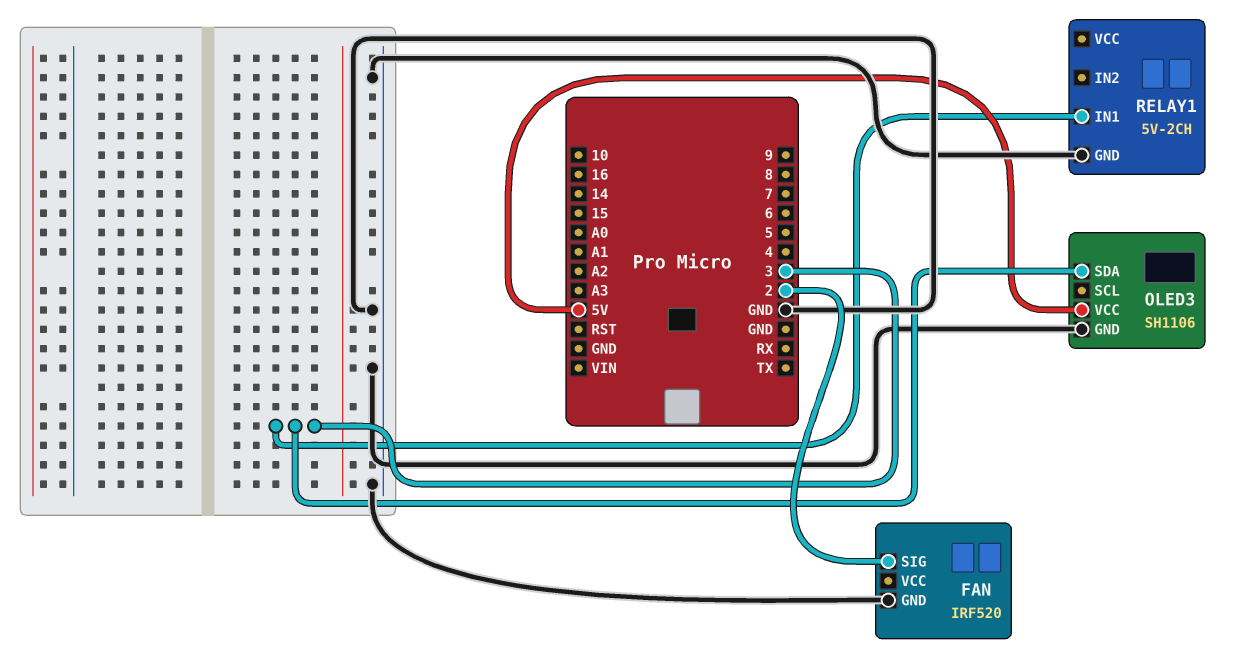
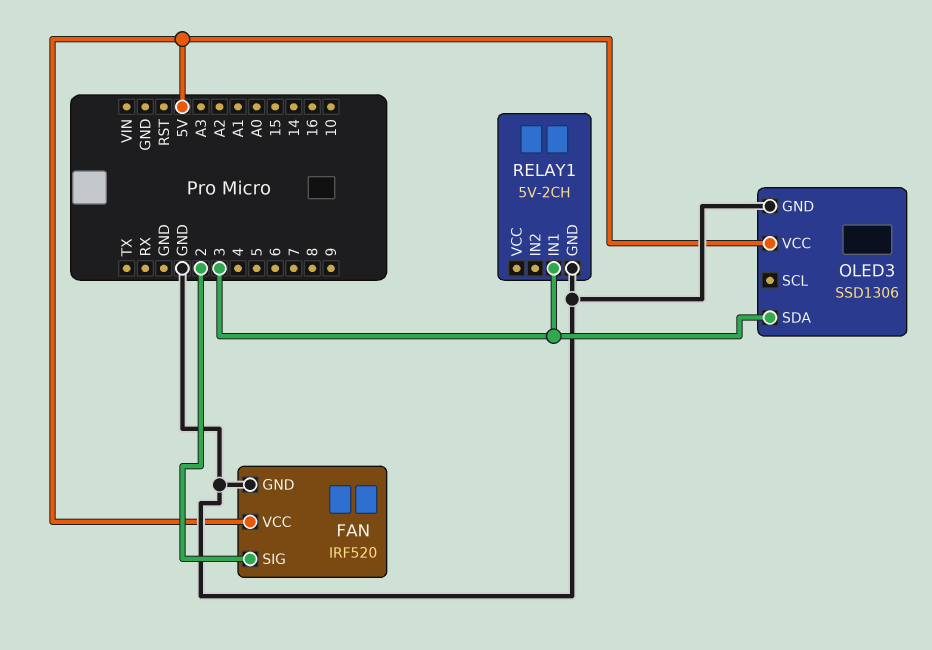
FAN pin VCC: none -> 5V
OLED3: SH1106 -> SSD1306

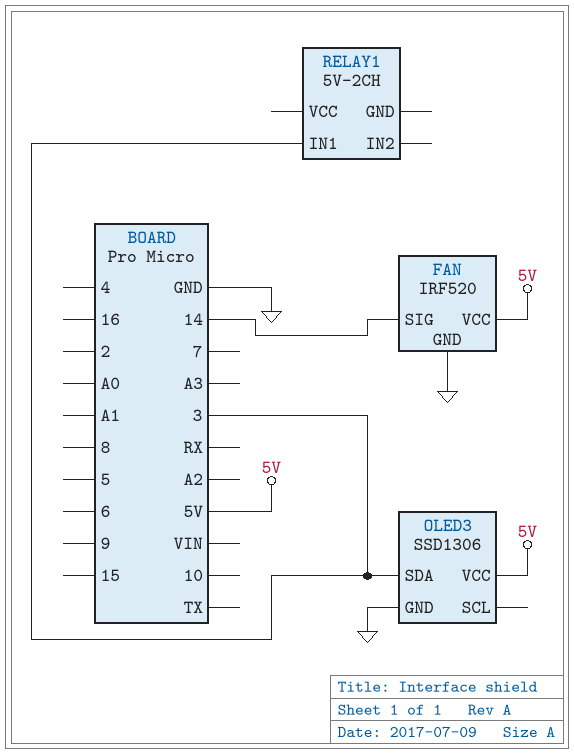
FAN pin SIG: 2 -> 14
RELAY1 pin GND: GND -> none

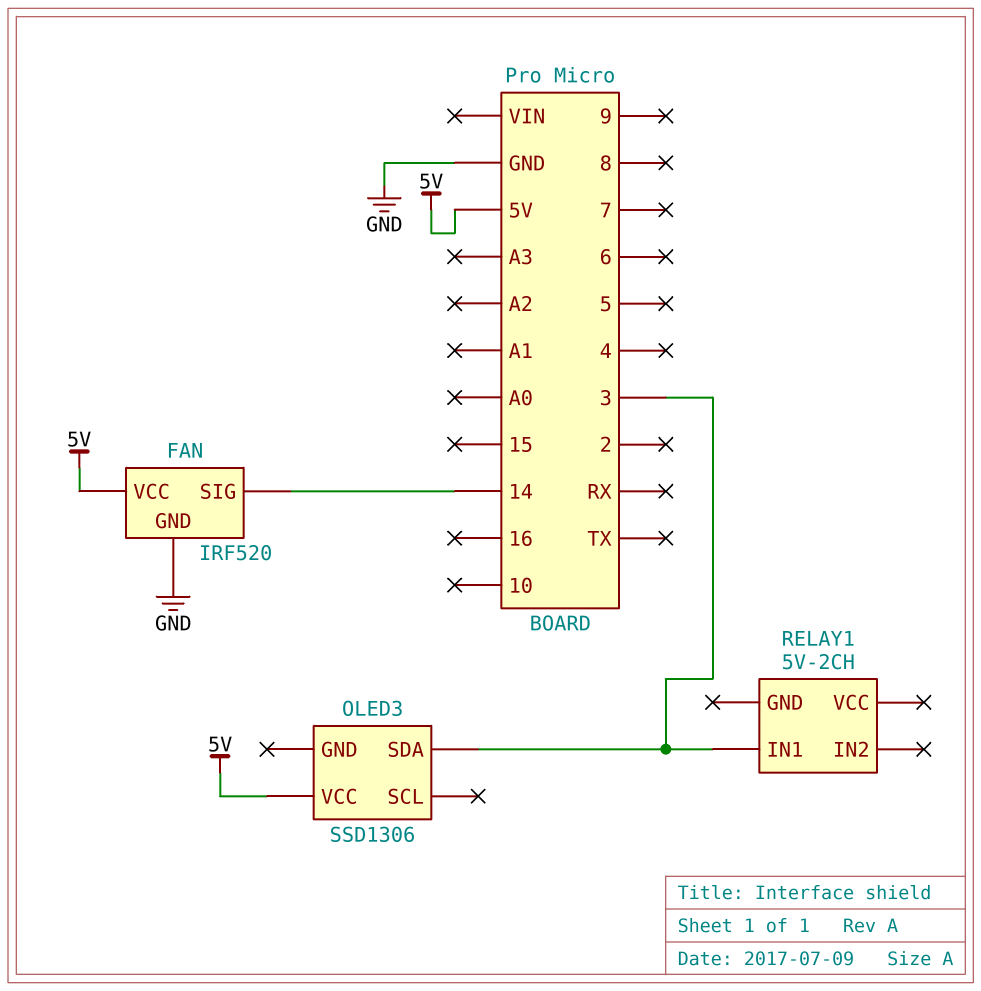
OLED3 pin GND: GND -> none

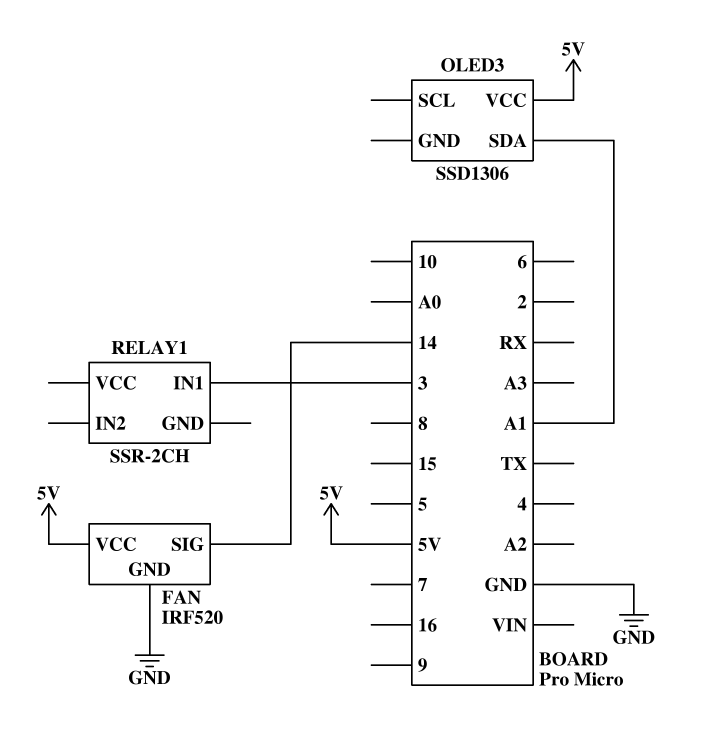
OLED3 pin SDA: 3 -> A1
RELAY1: 5V-2CH -> SSR-2CH

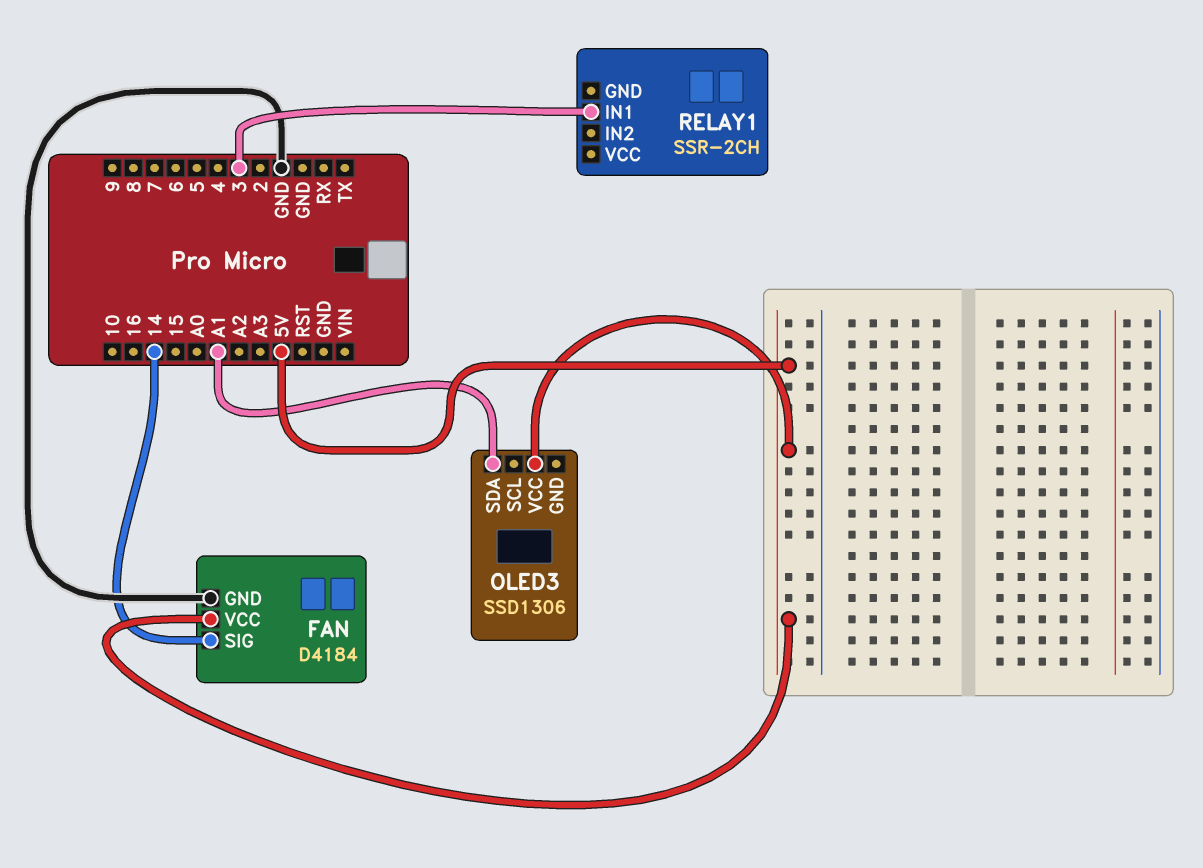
FAN: IRF520 -> D4184

